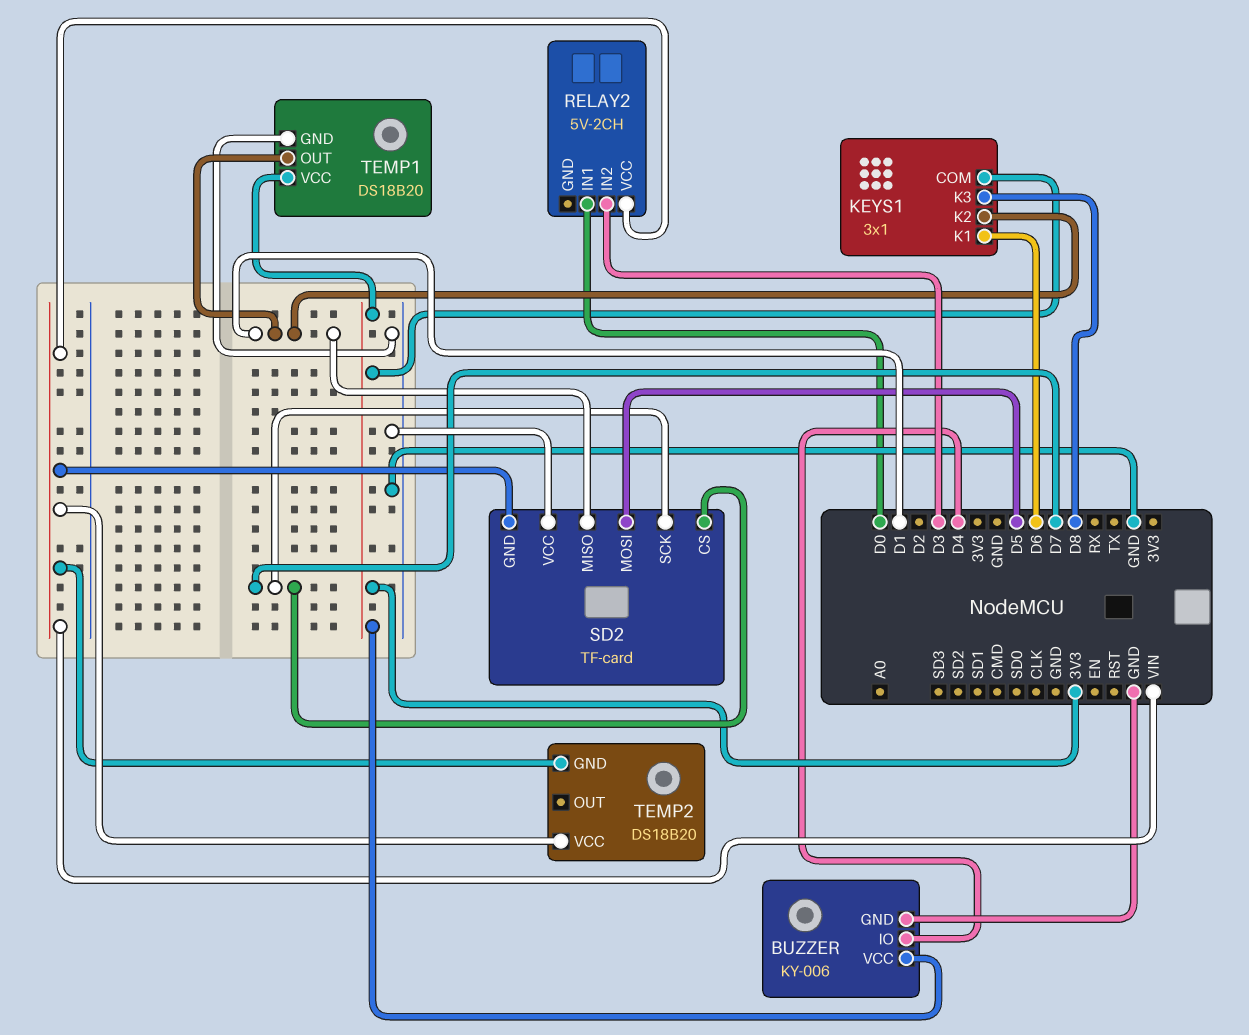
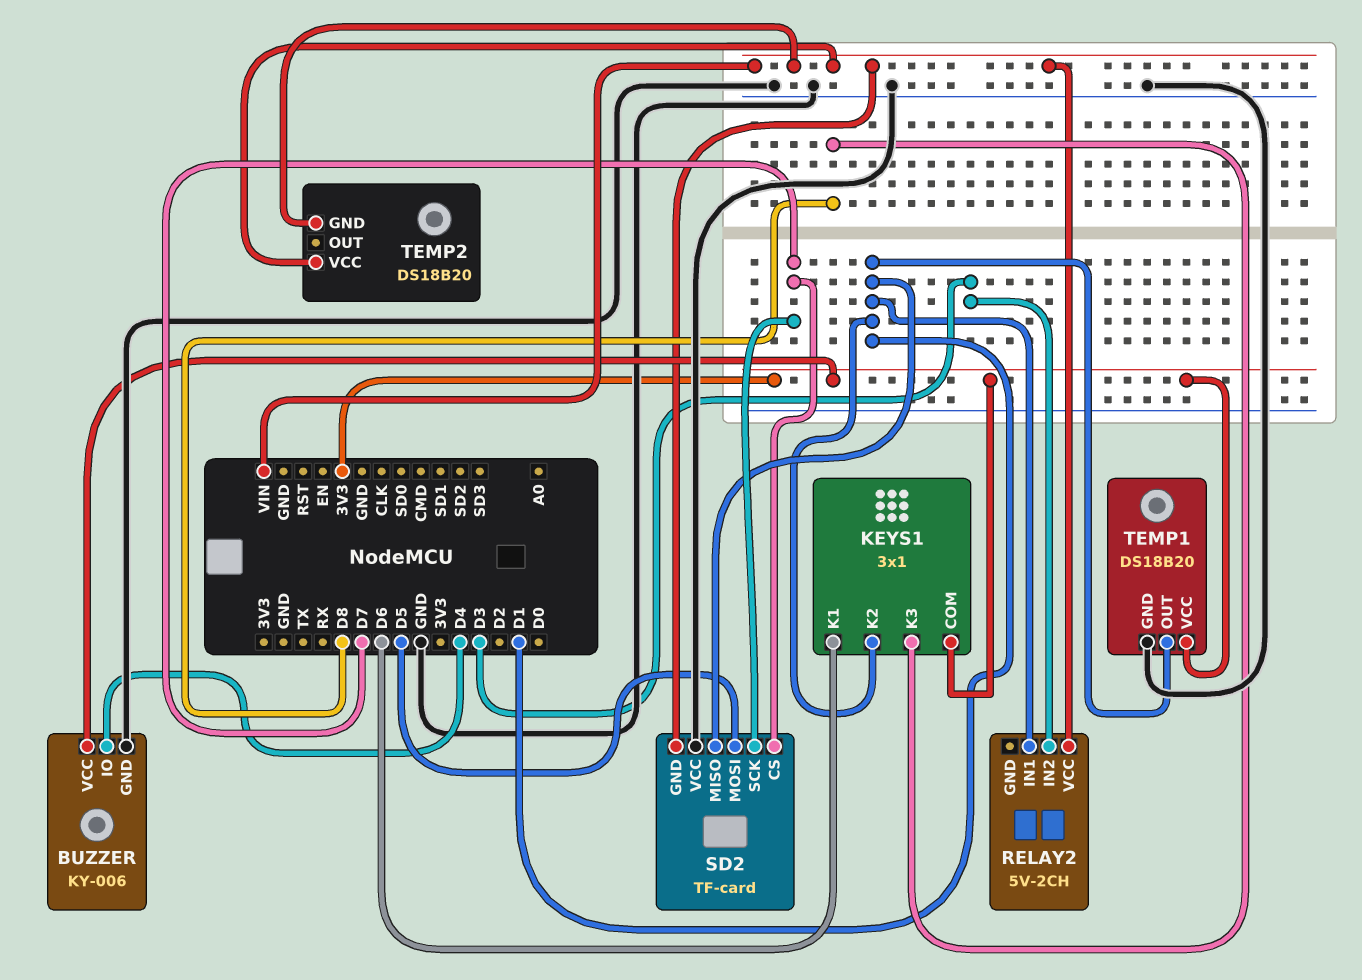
RELAY2 pin IN1: D0 -> D1

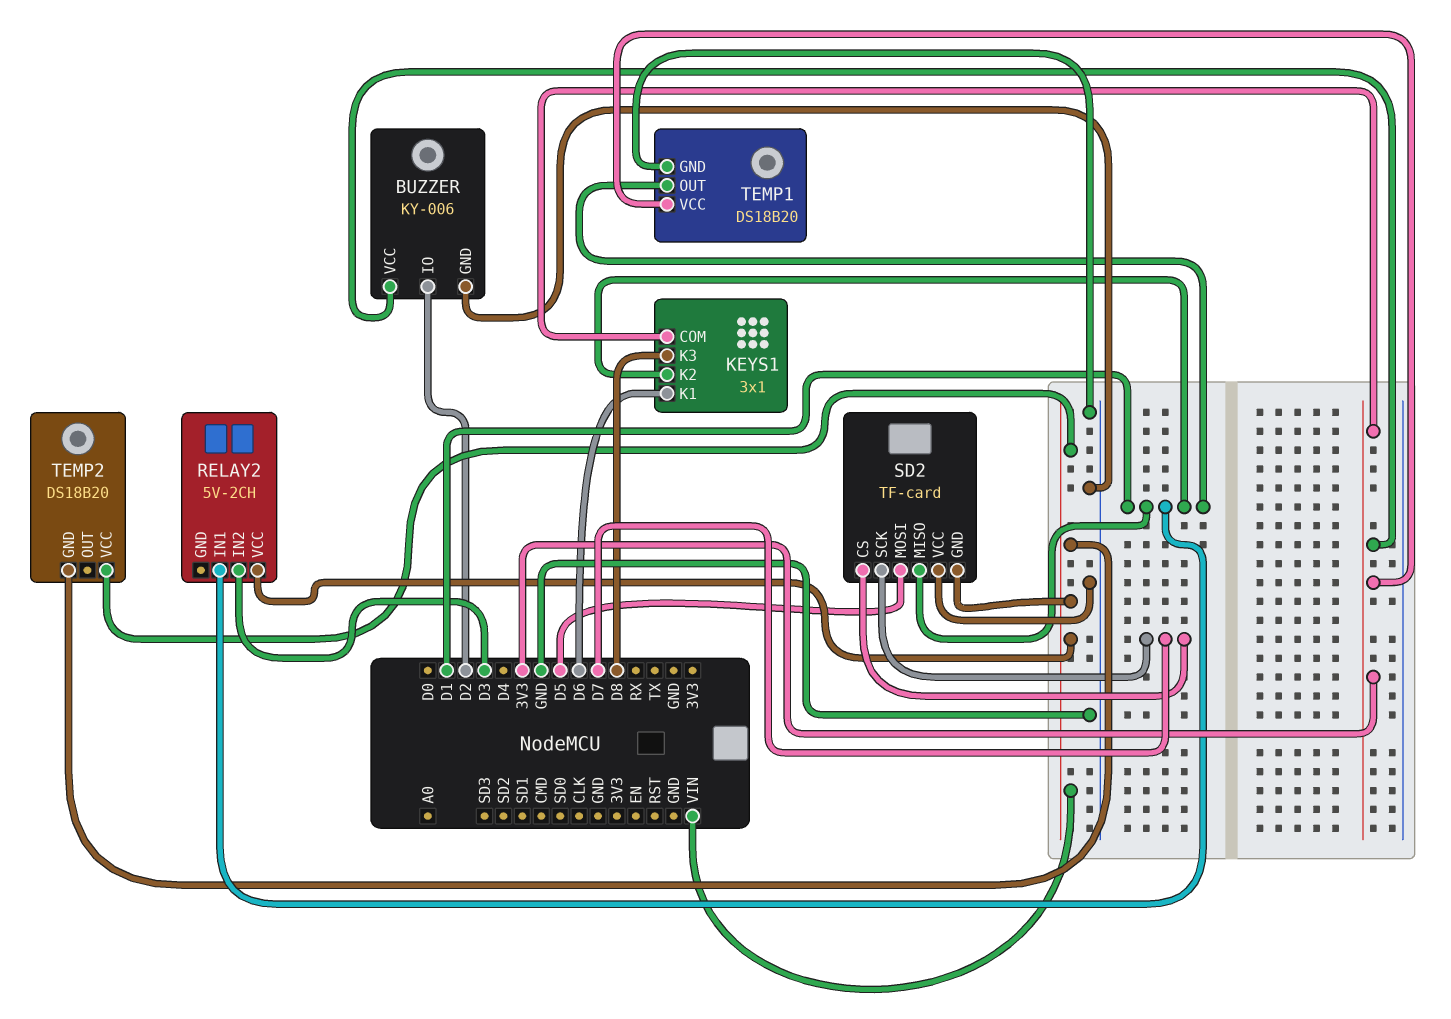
BUZZER pin IO: D4 -> D2

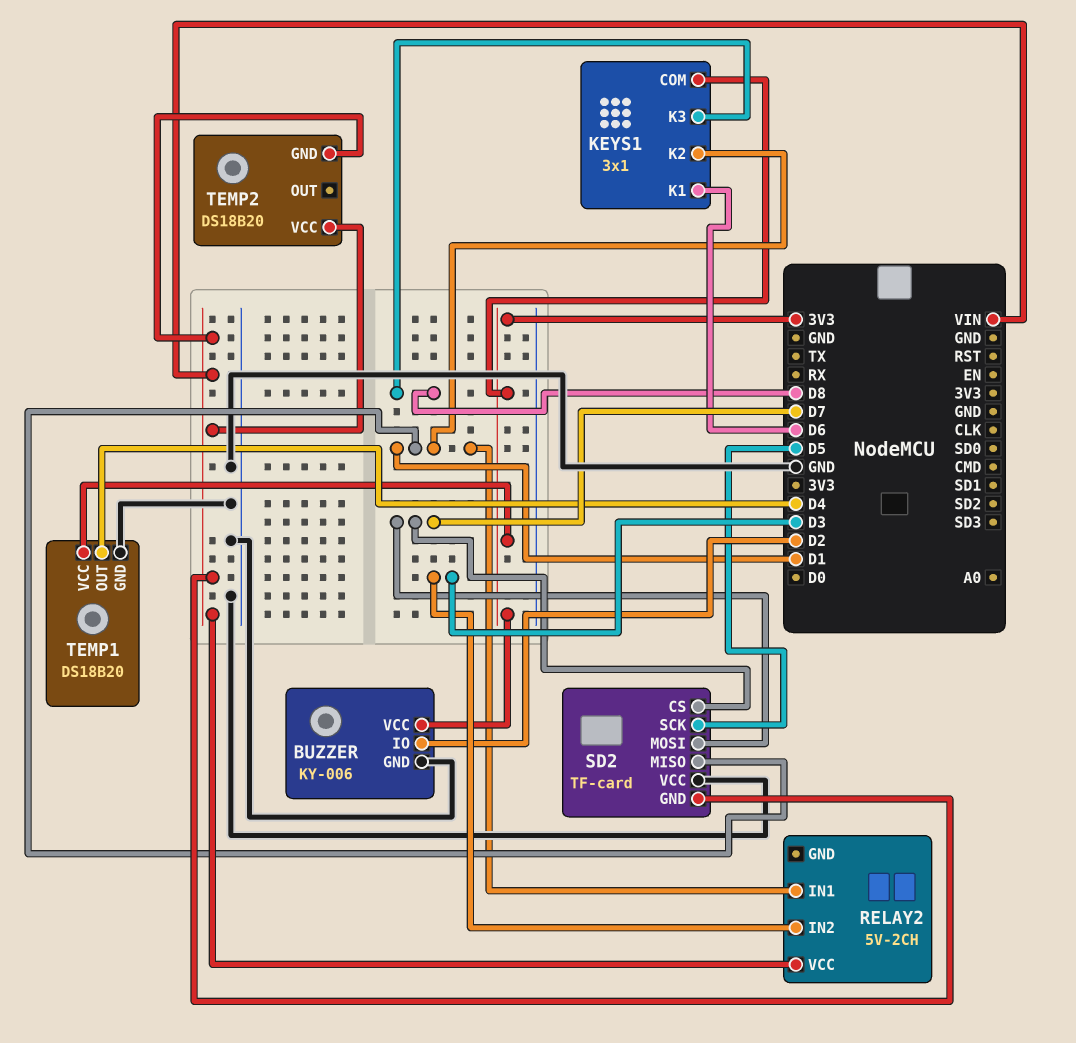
SD2 pin MOSI: D5 -> D7
SD2 pin SCK: D7 -> D5
TEMP1 pin OUT: D1 -> D4

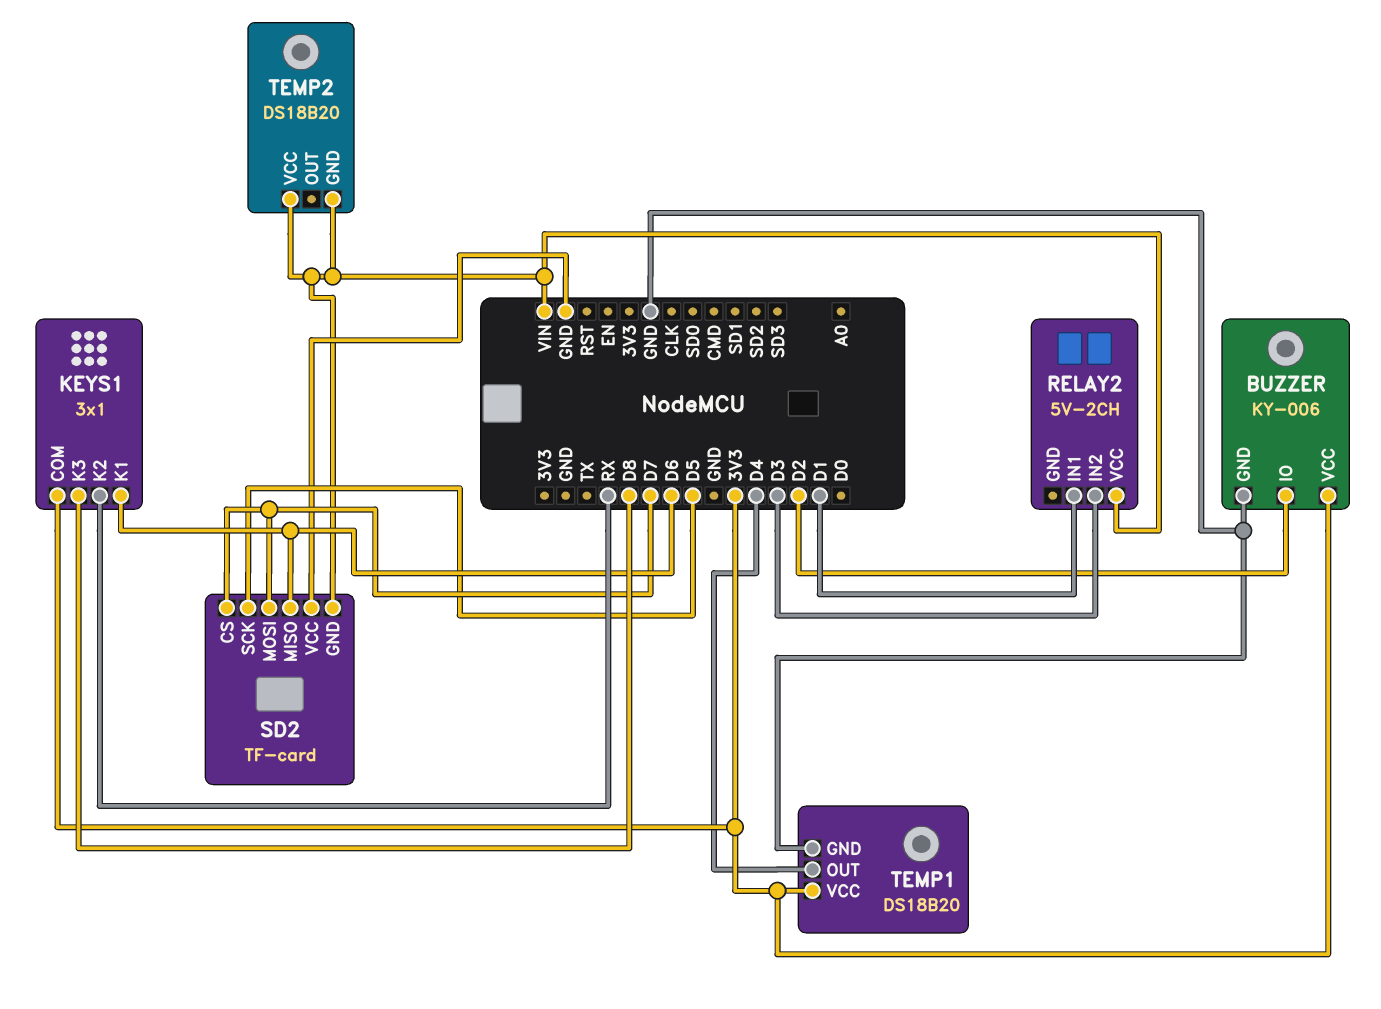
KEYS1 pin K2: D1 -> RX
SD2 pin MISO: D1 -> D6

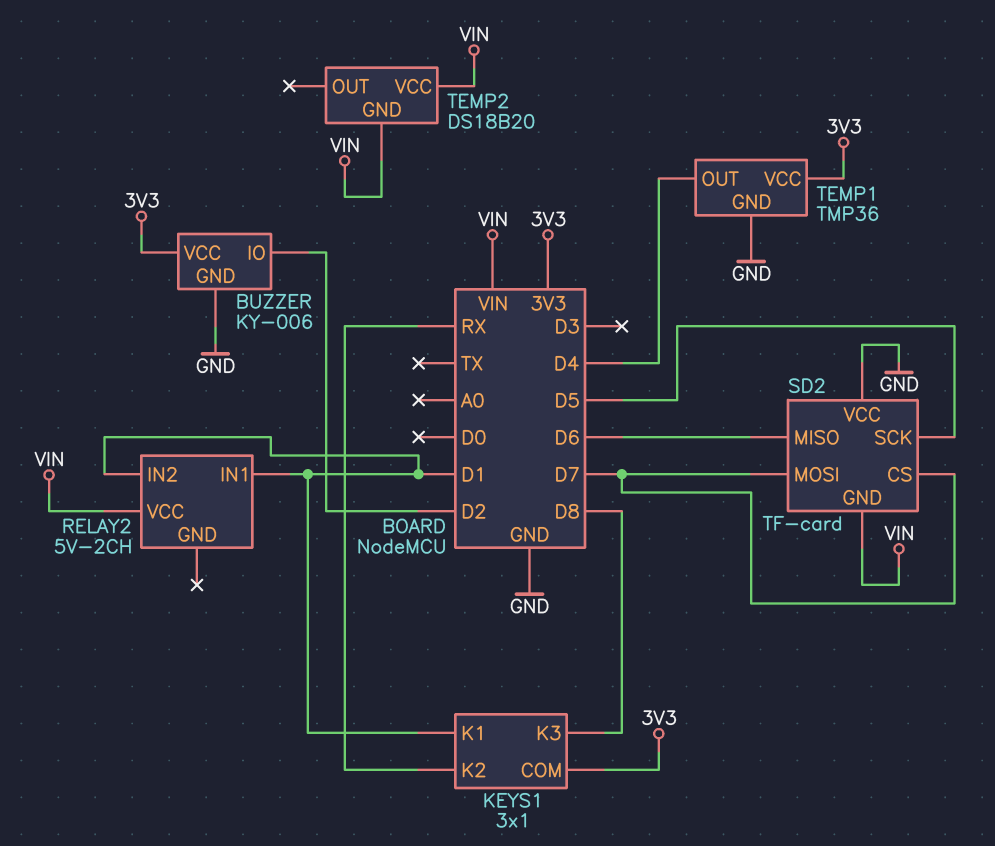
KEYS1 pin K1: D6 -> D1
RELAY2 pin IN2: D3 -> D1
TEMP1: DS18B20 -> TMP36

